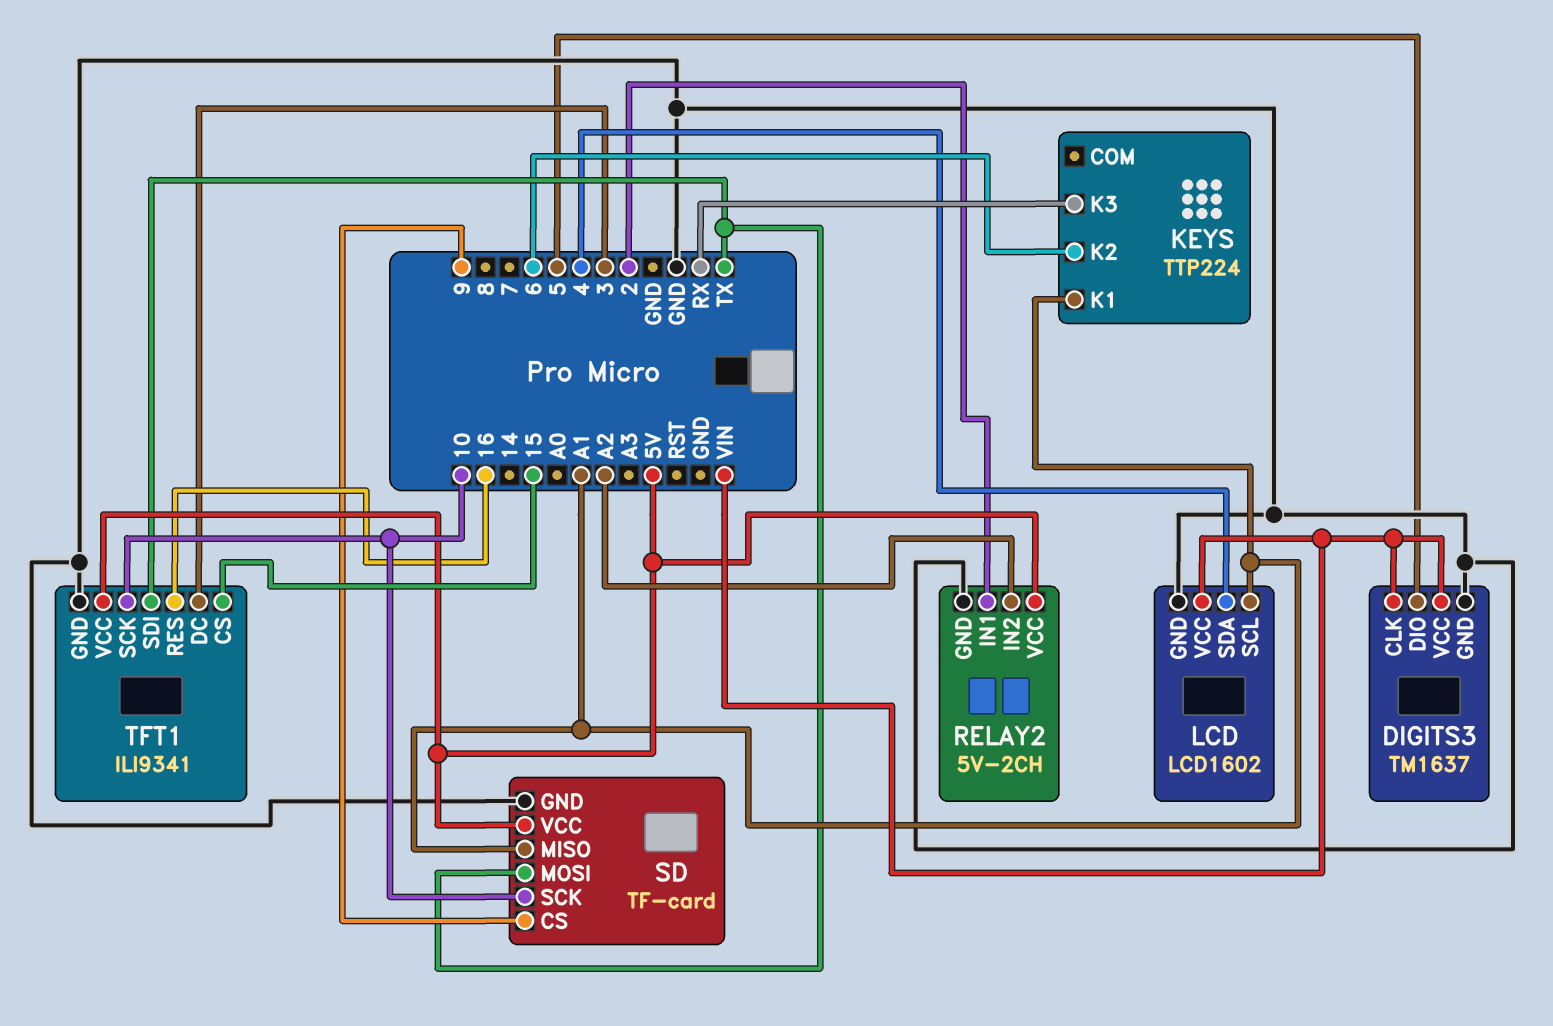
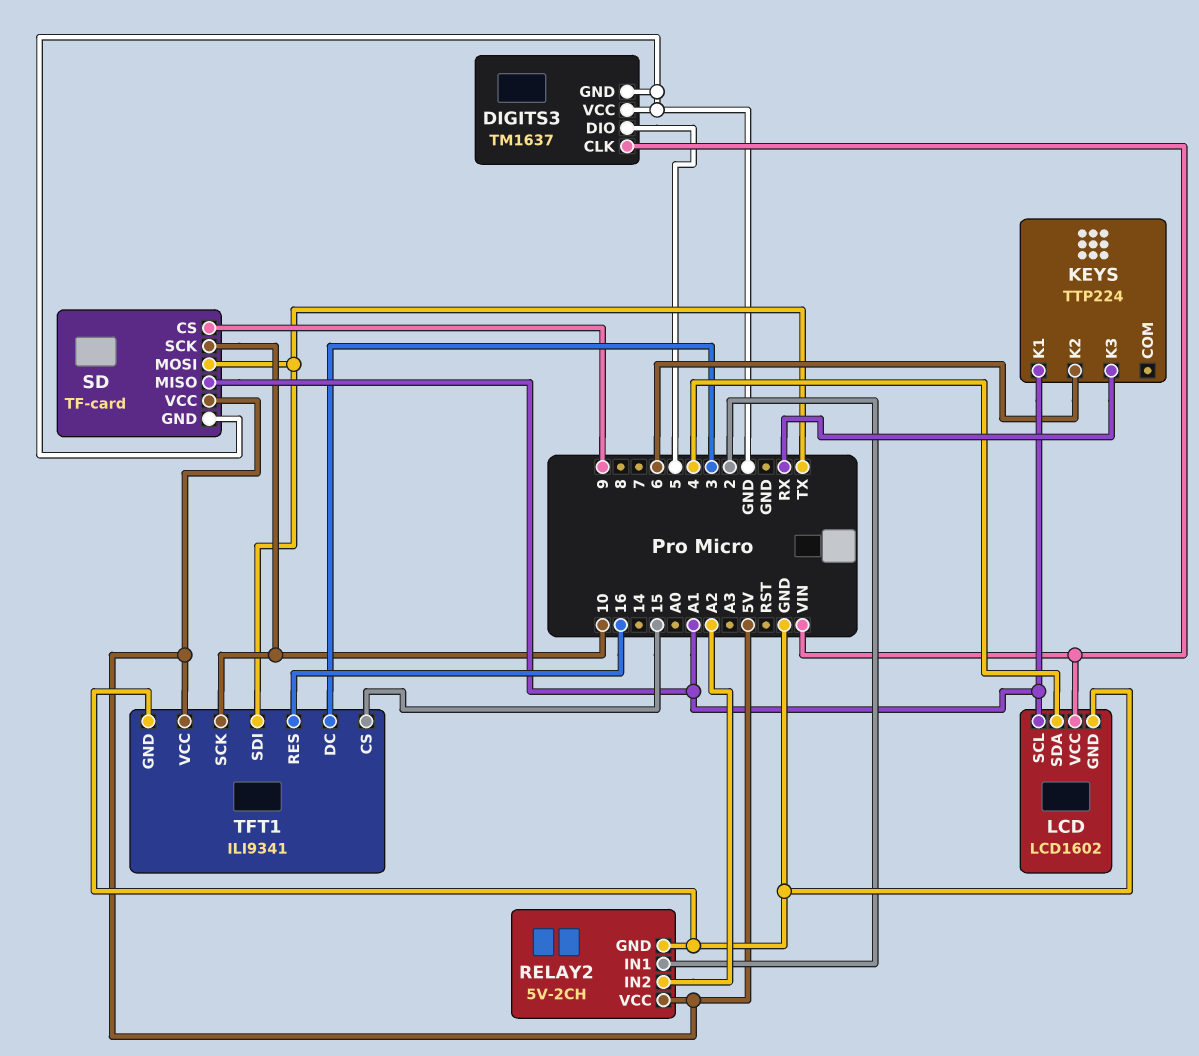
DIGITS3 pin VCC: VIN -> GND

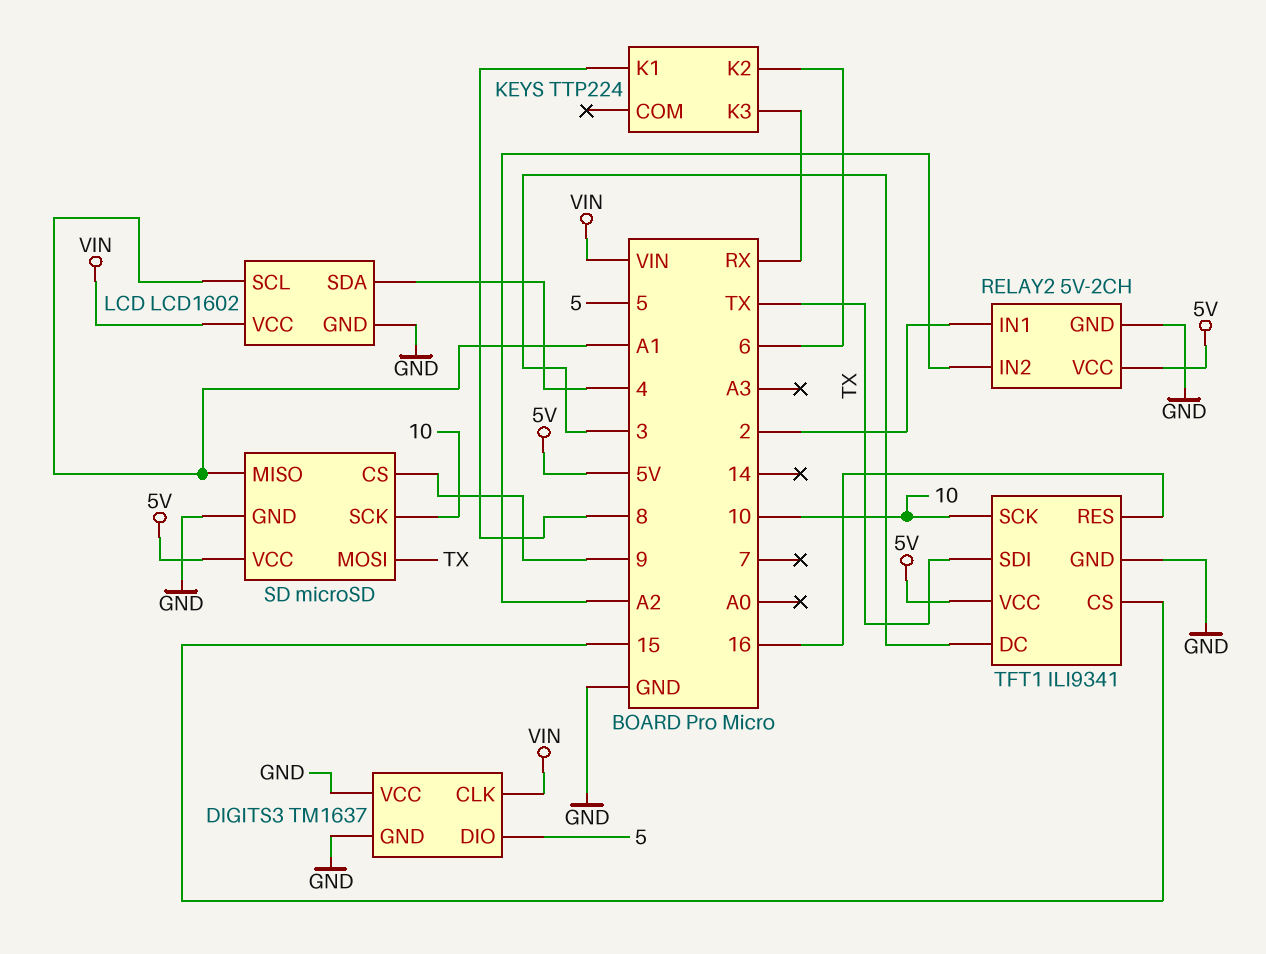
KEYS pin K1: A1 -> 8
SD: TF-card -> microSD

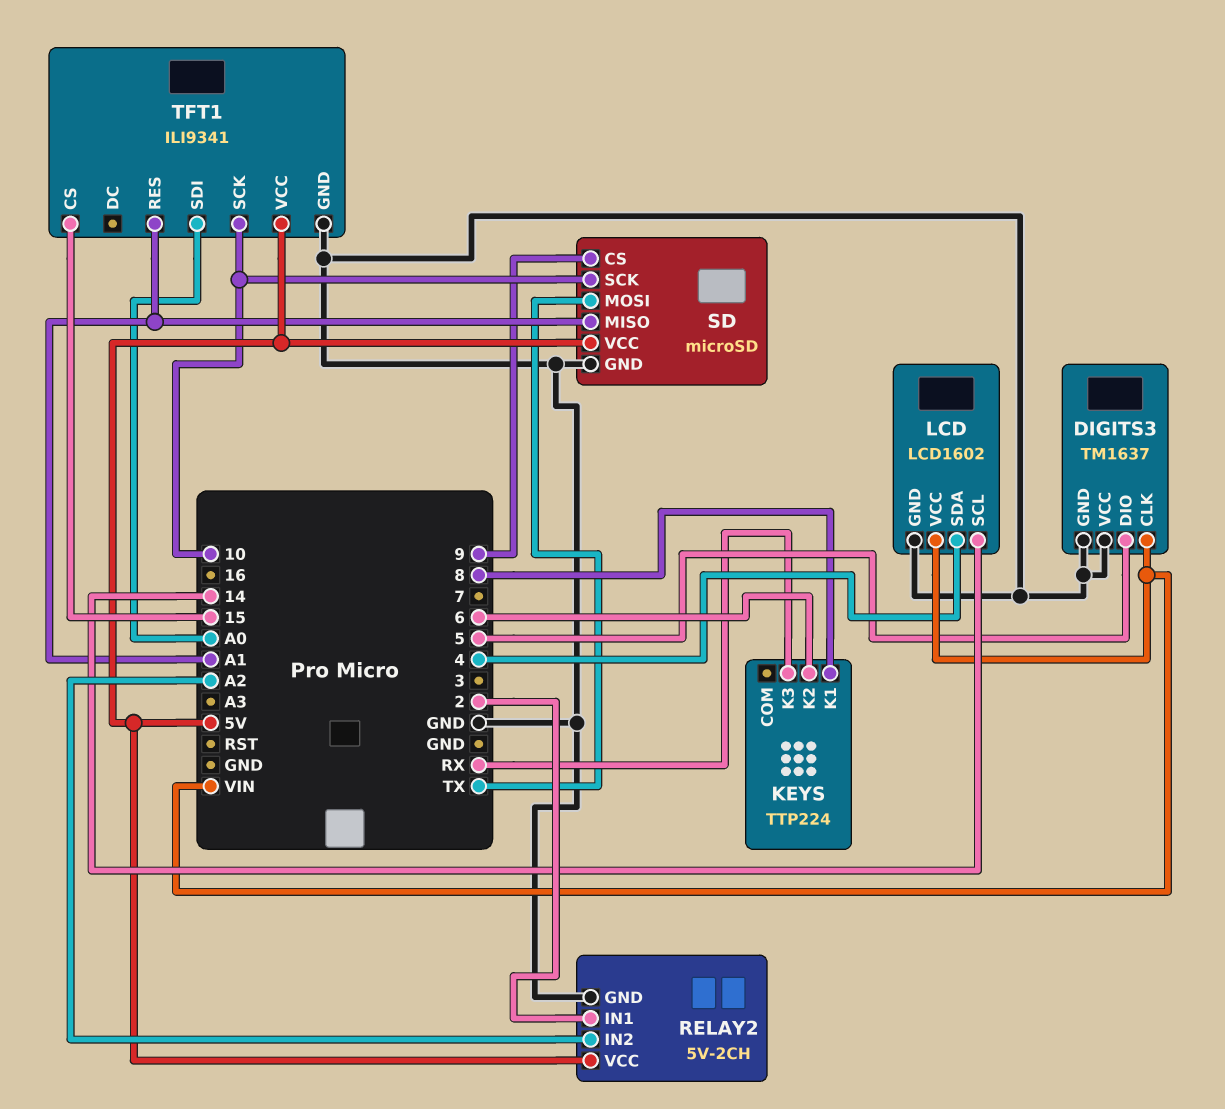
LCD pin SCL: A1 -> 14
TFT1 pin DC: 3 -> none
TFT1 pin RES: 16 -> A1
TFT1 pin SDI: TX -> A0

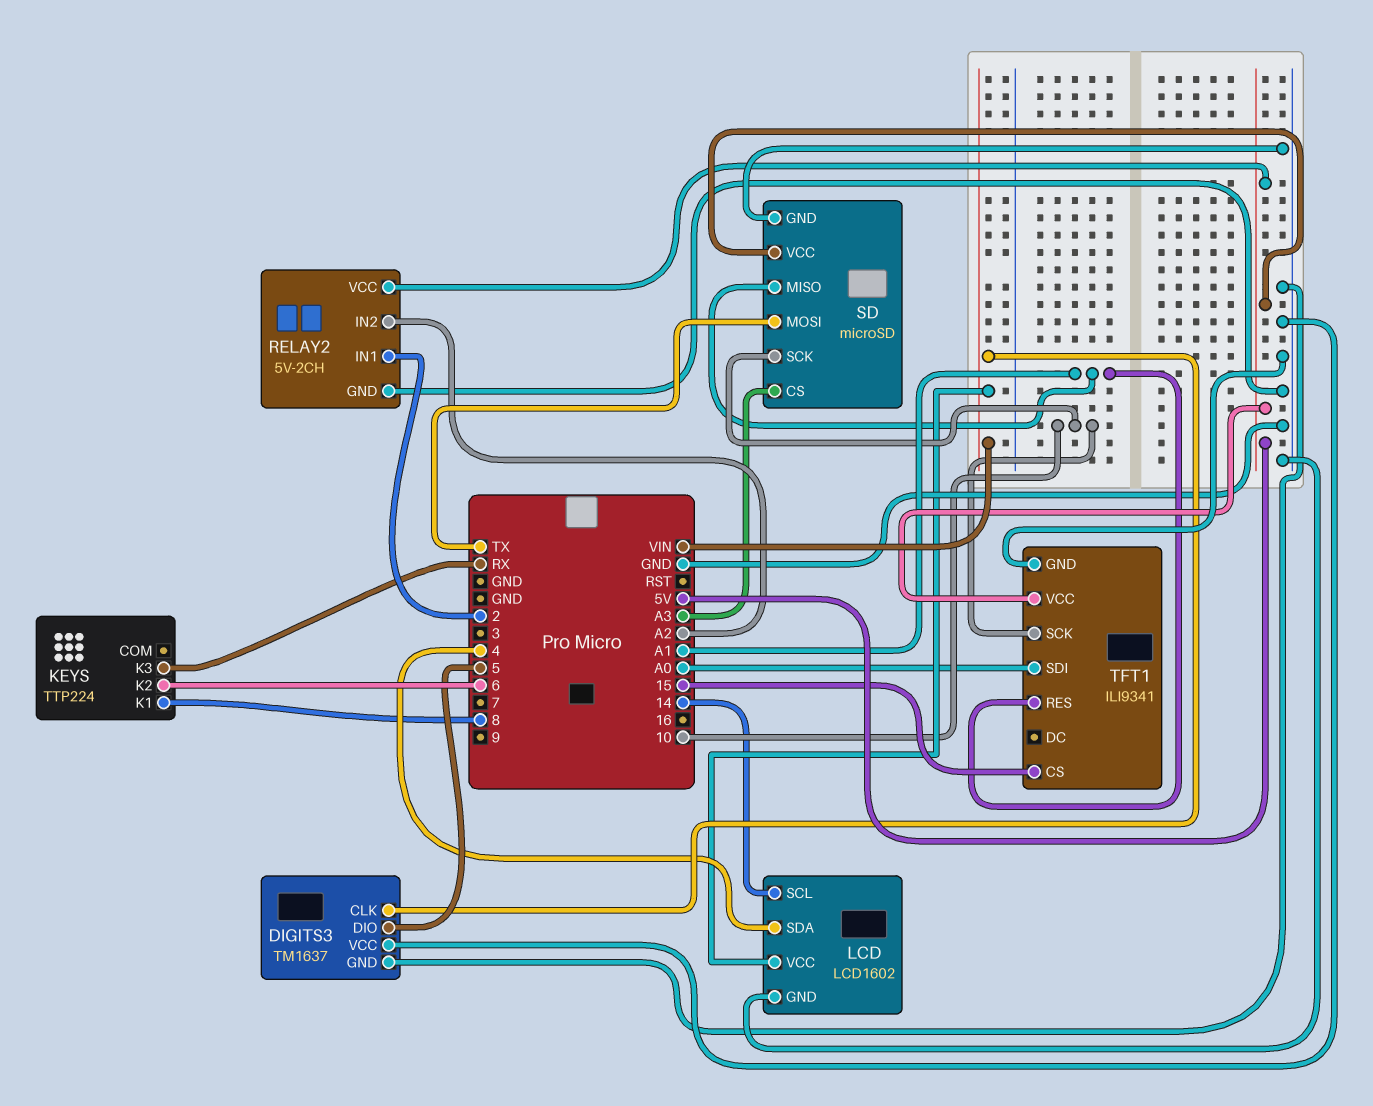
SD pin CS: 9 -> A3

